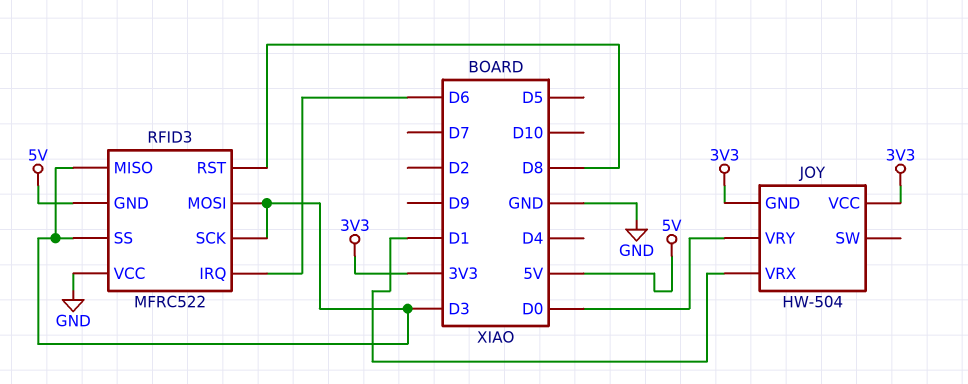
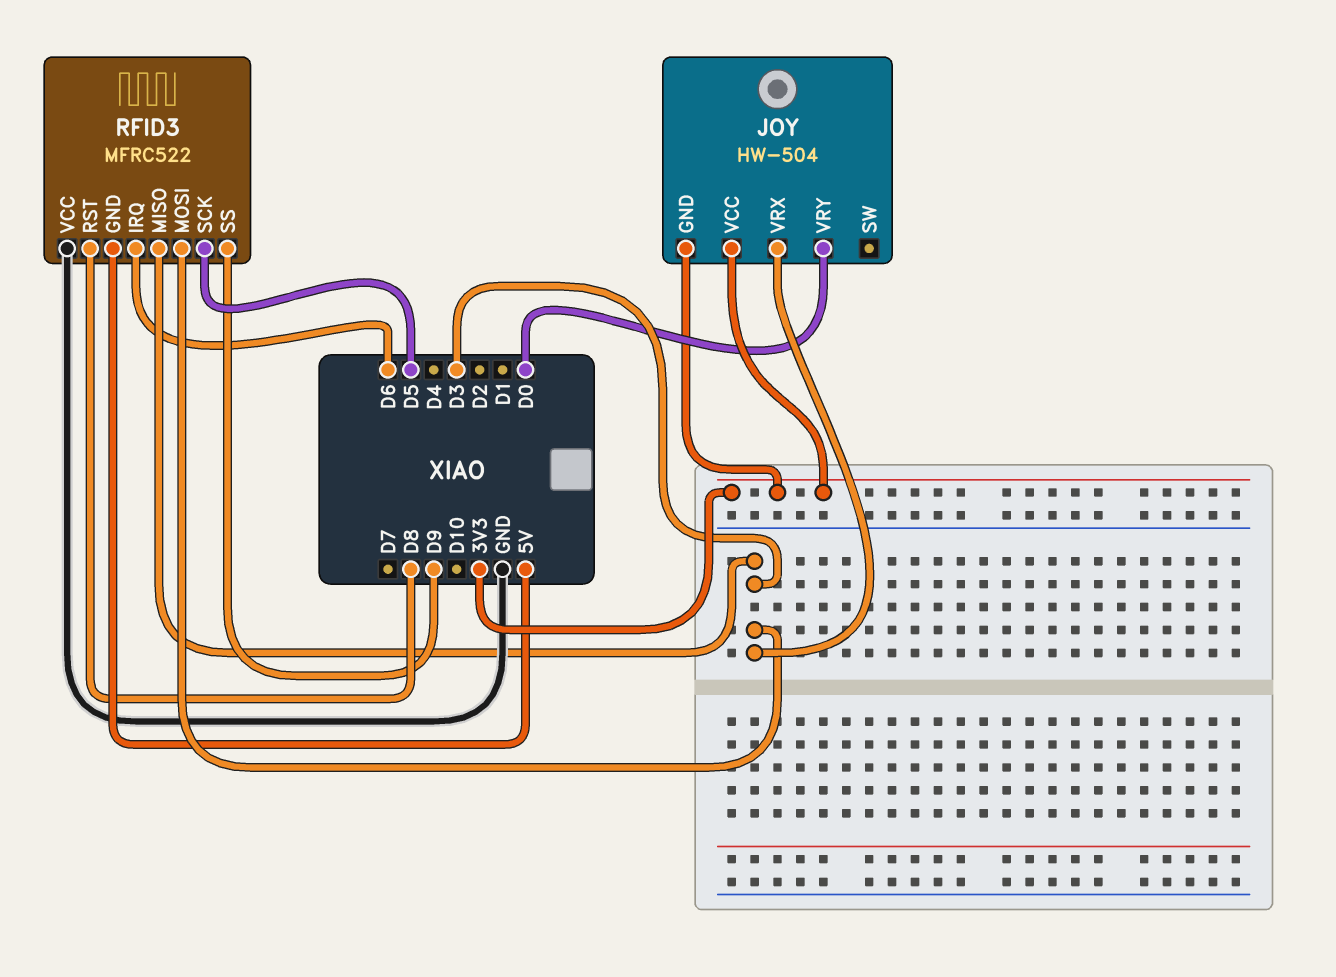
JOY pin VRX: D1 -> D3
RFID3 pin SCK: D3 -> D5
RFID3 pin SS: D3 -> D9

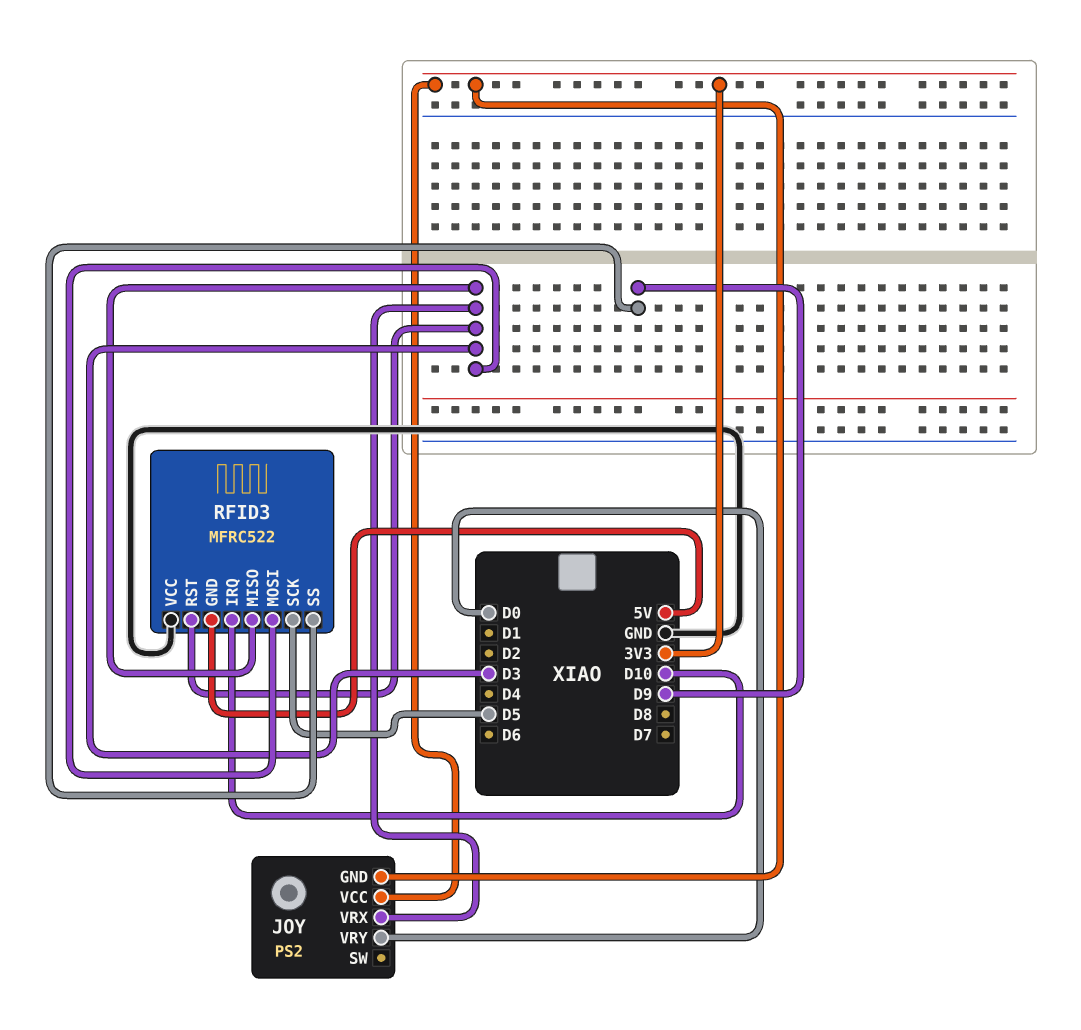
JOY: HW-504 -> PS2
RFID3 pin IRQ: D6 -> D10
RFID3 pin RST: D8 -> D3

